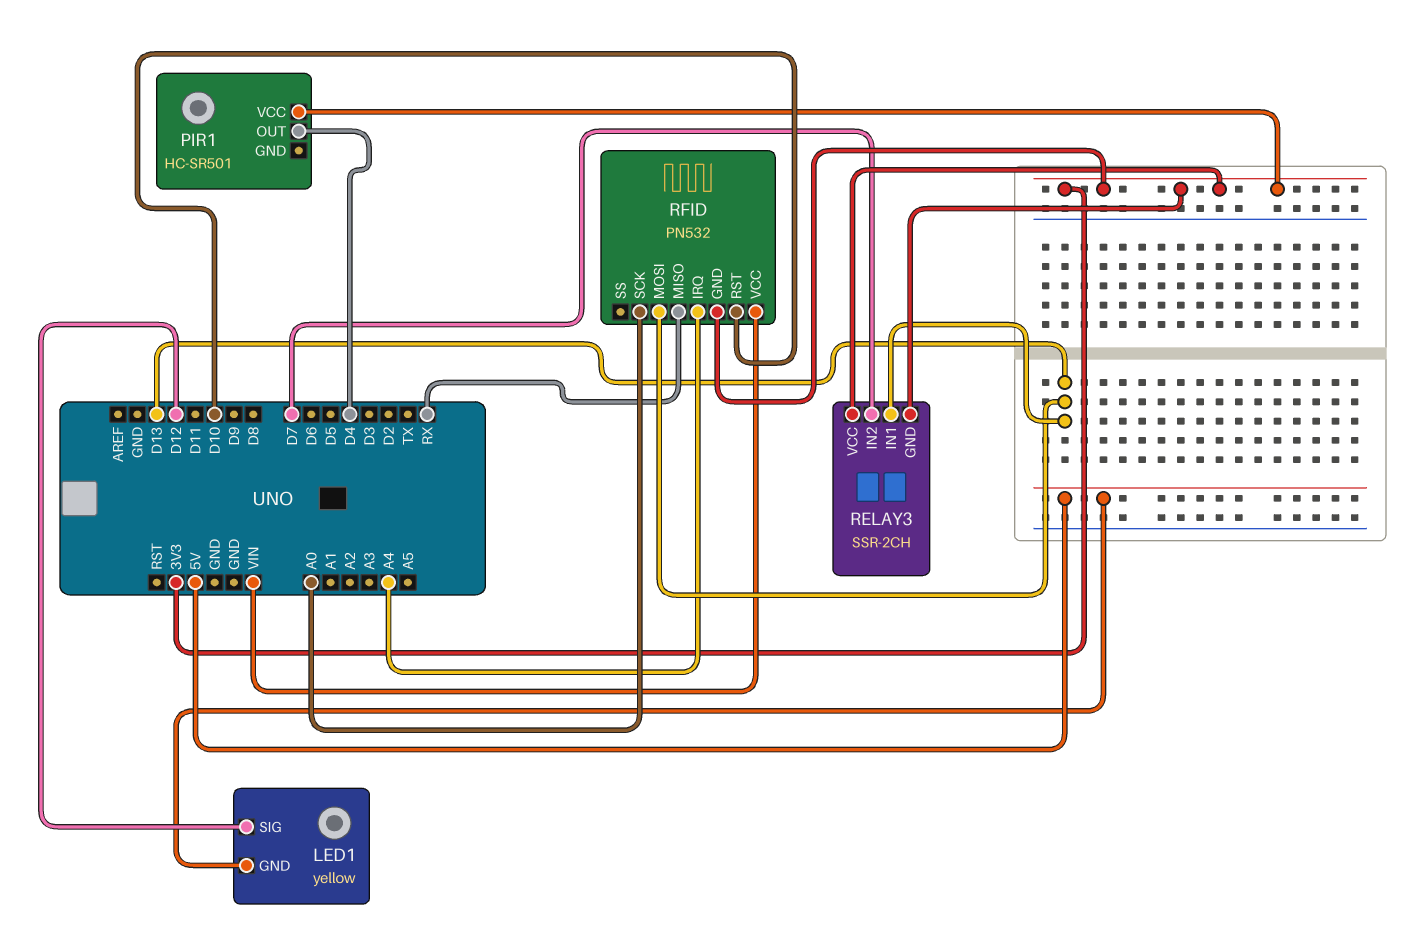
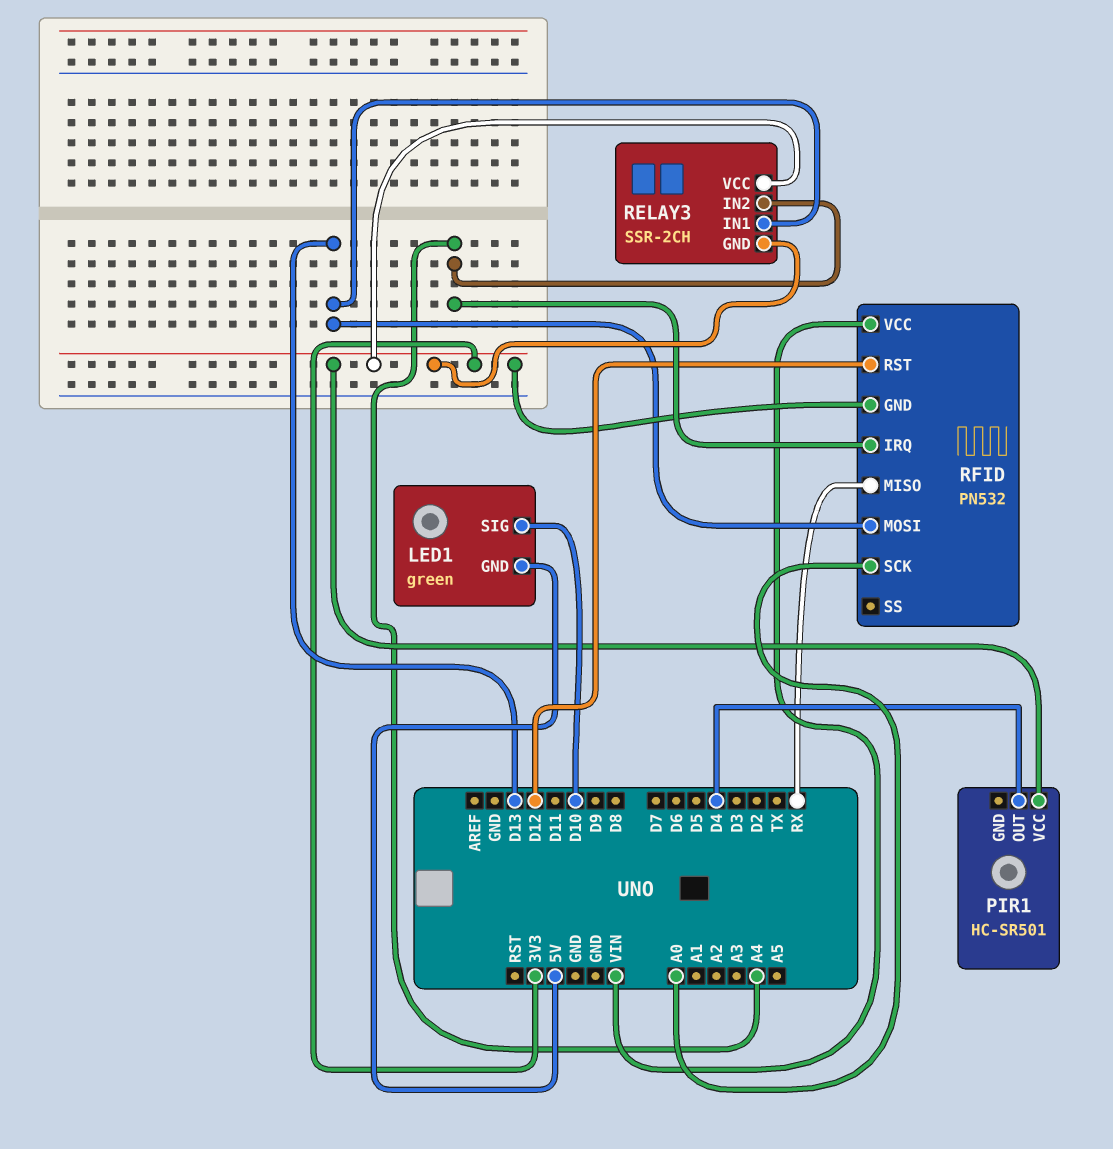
LED1: yellow -> green
LED1 pin SIG: D12 -> D10
RELAY3 pin IN2: D7 -> A4
RFID pin RST: D10 -> D12

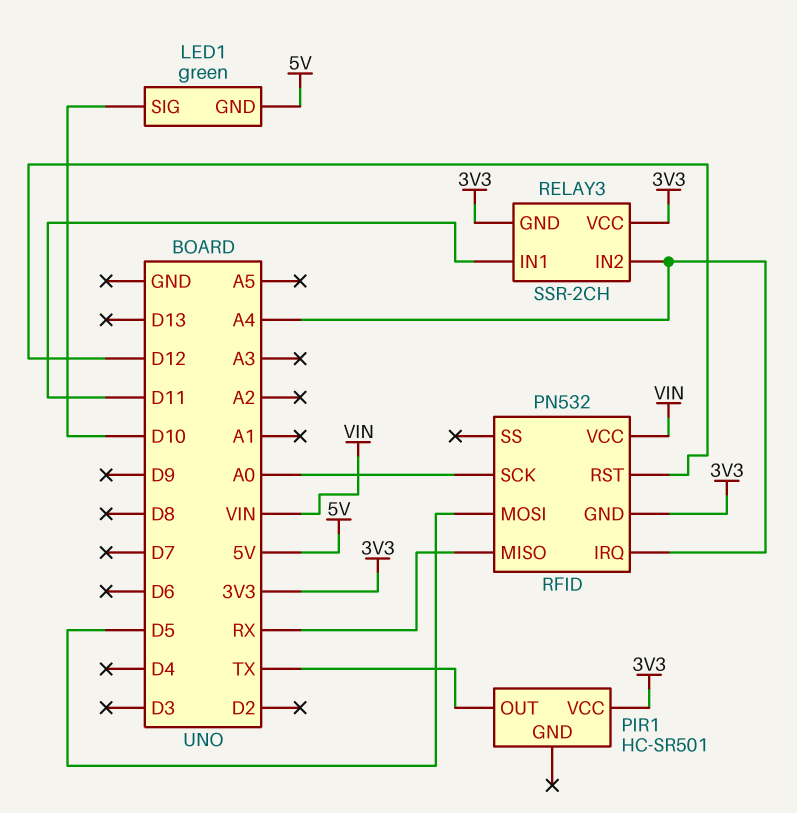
PIR1 pin OUT: D4 -> TX
RELAY3 pin IN1: D13 -> D11
RFID pin MOSI: D13 -> D5

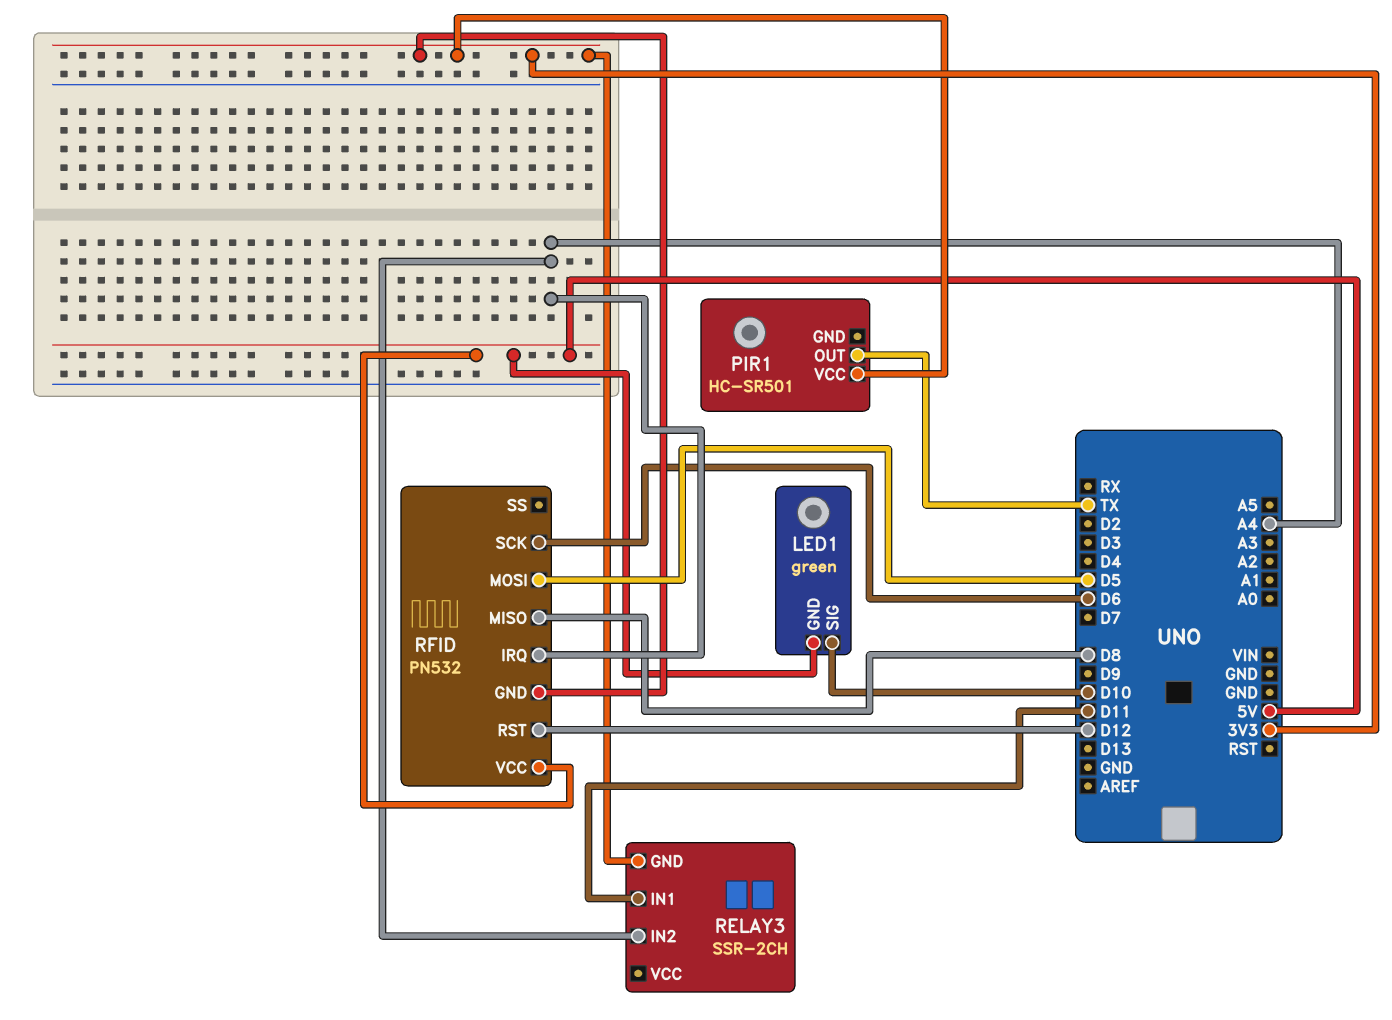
RELAY3 pin VCC: 3V3 -> none
RFID pin MISO: RX -> D8
RFID pin SCK: A0 -> D6
RFID pin VCC: VIN -> 5V

